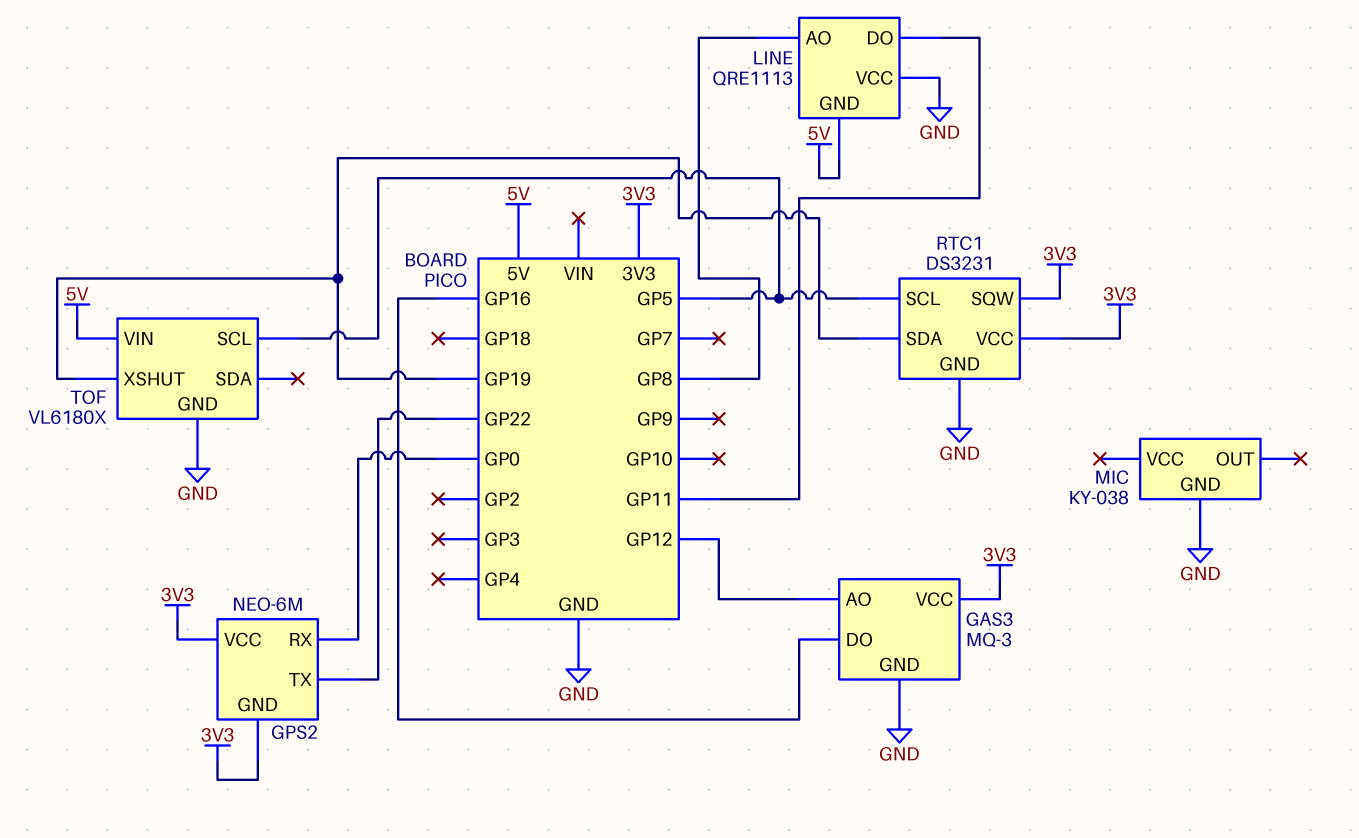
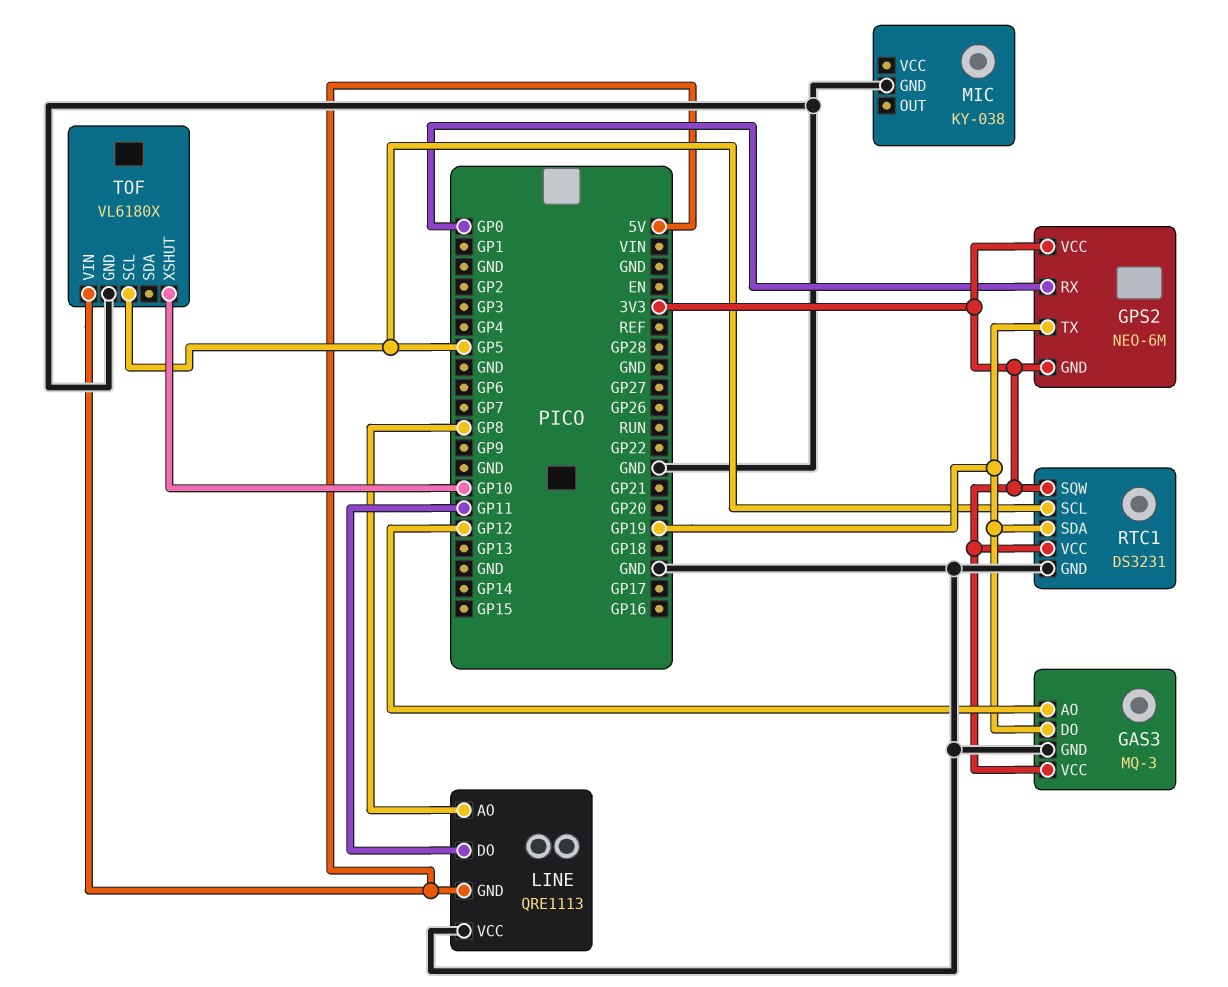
GAS3 pin DO: GP16 -> GP19
GPS2 pin TX: GP22 -> GP19
TOF pin XSHUT: GP19 -> GP10

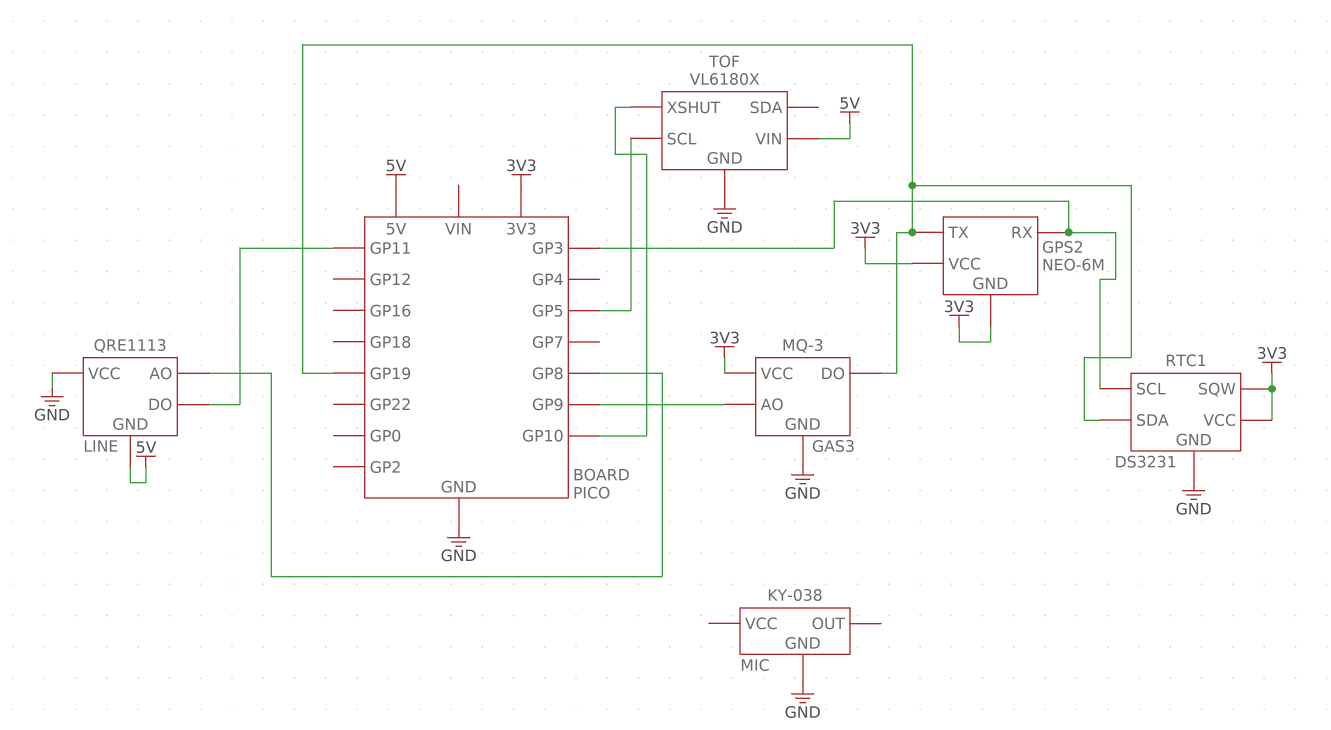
GAS3 pin AO: GP12 -> GP9
GPS2 pin RX: GP0 -> GP3
RTC1 pin SCL: GP5 -> GP3

